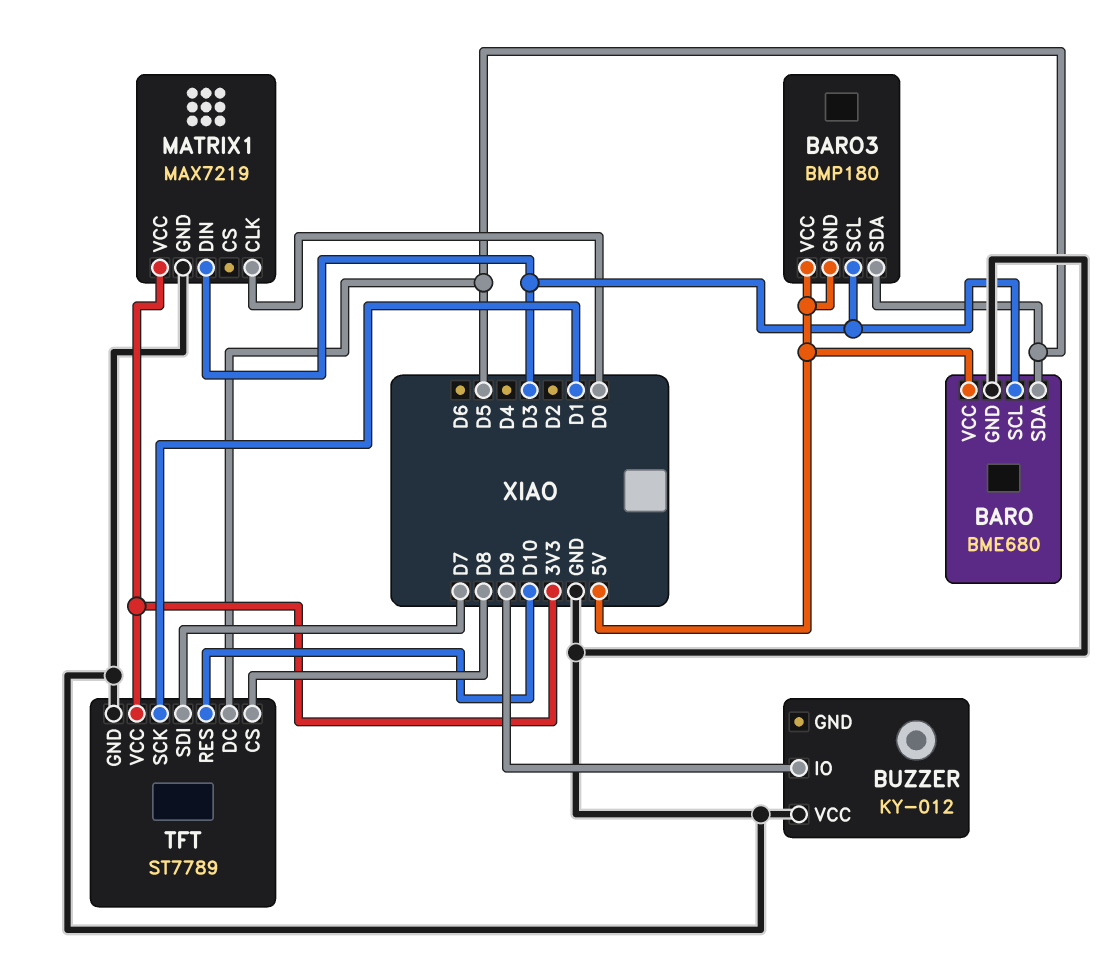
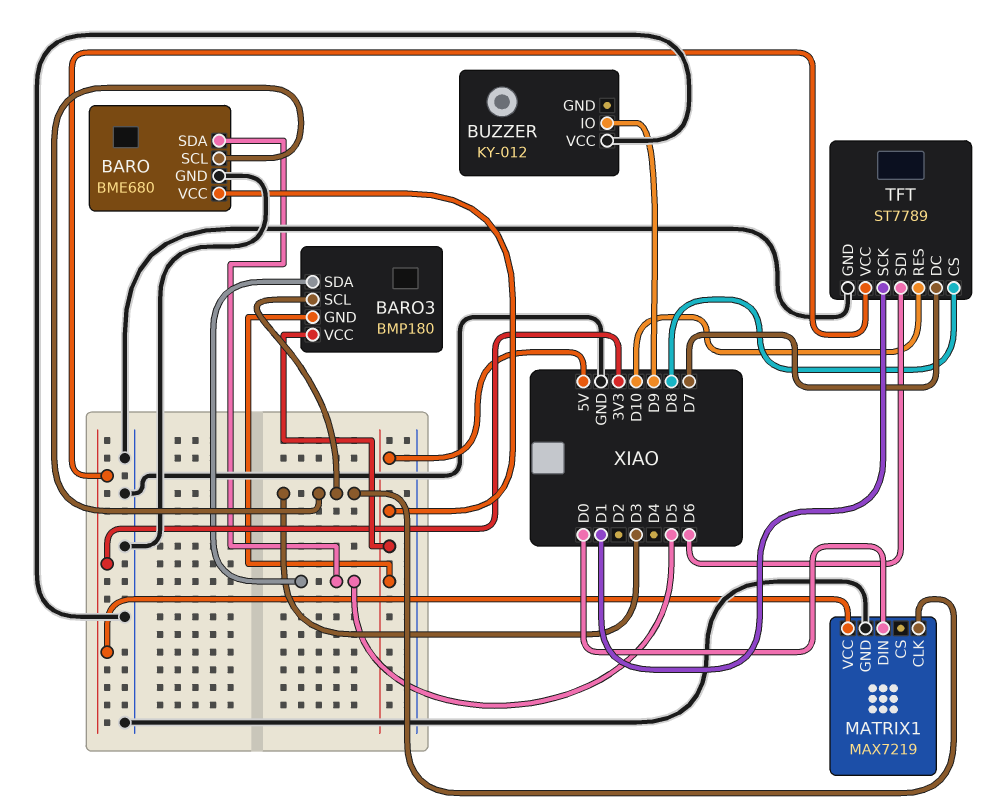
MATRIX1 pin CLK: D0 -> D3
MATRIX1 pin DIN: D3 -> D0
TFT pin DC: D5 -> D7
TFT pin SDI: D7 -> D6

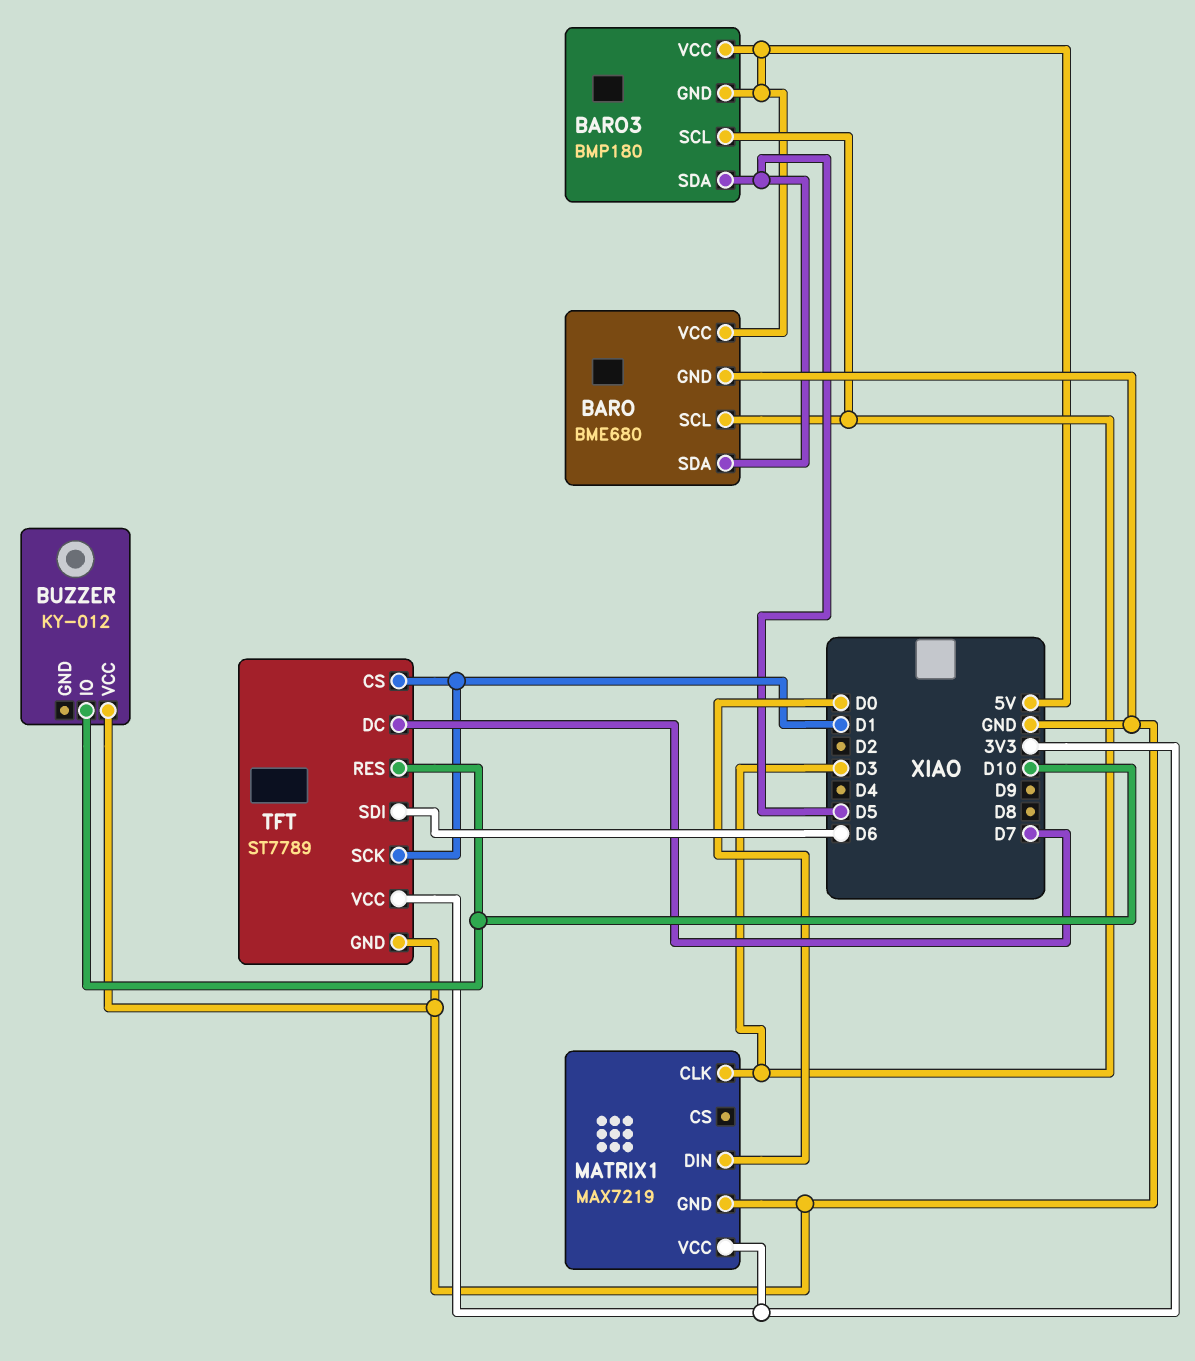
BUZZER pin IO: D9 -> D10
TFT pin CS: D8 -> D1

